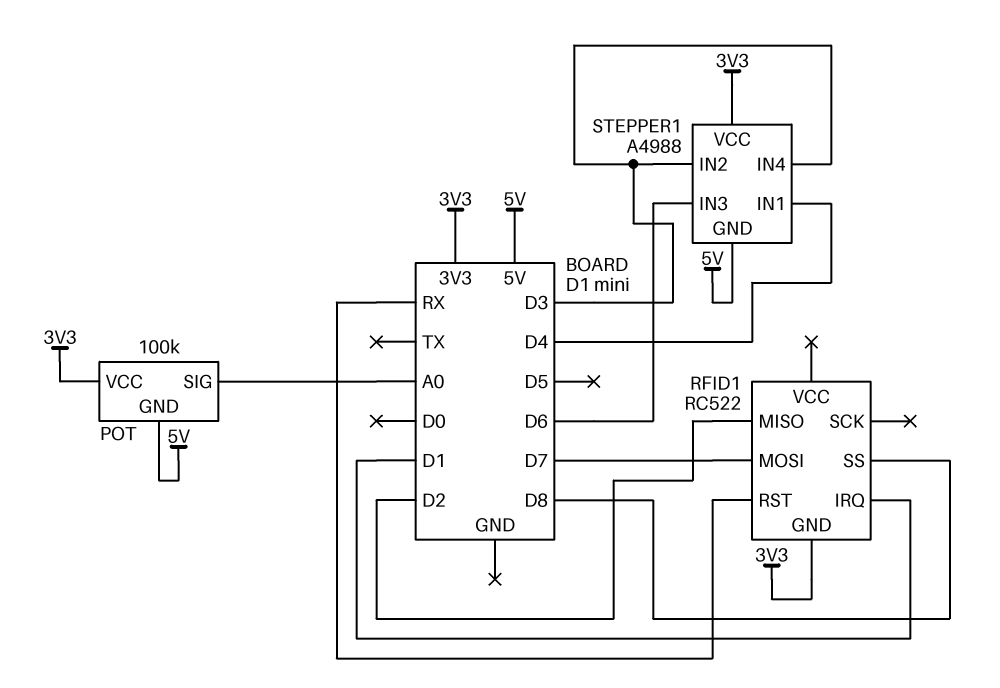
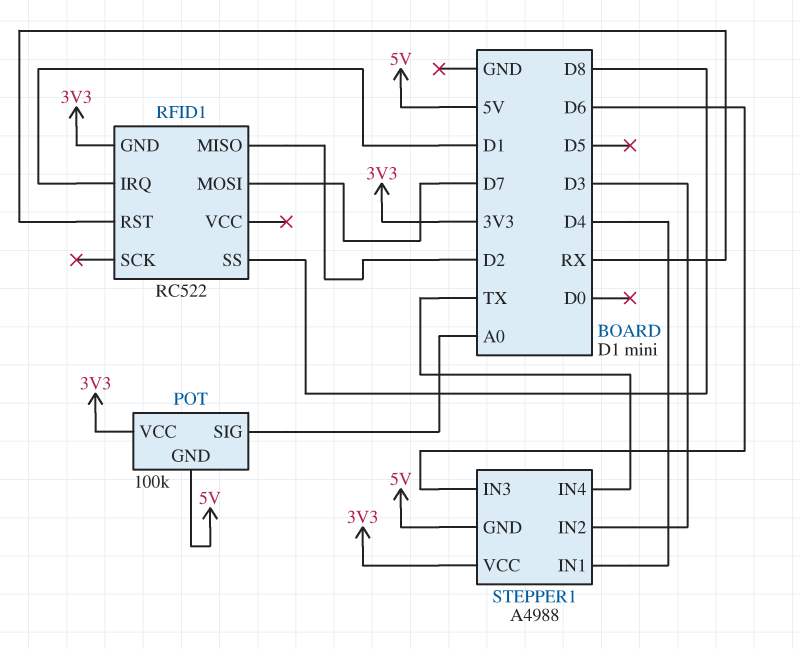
STEPPER1 pin IN4: D3 -> TX

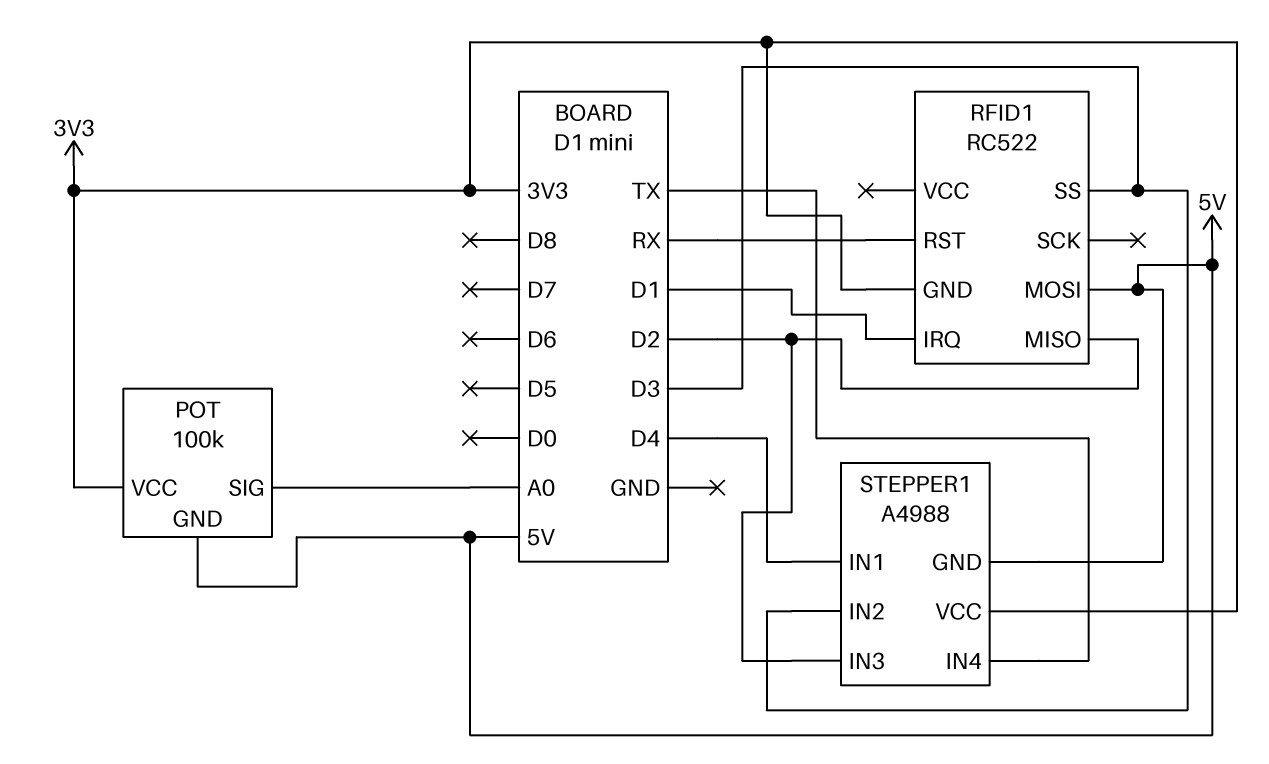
RFID1 pin MOSI: D7 -> 5V
RFID1 pin SS: D8 -> D3
STEPPER1 pin IN3: D6 -> D2

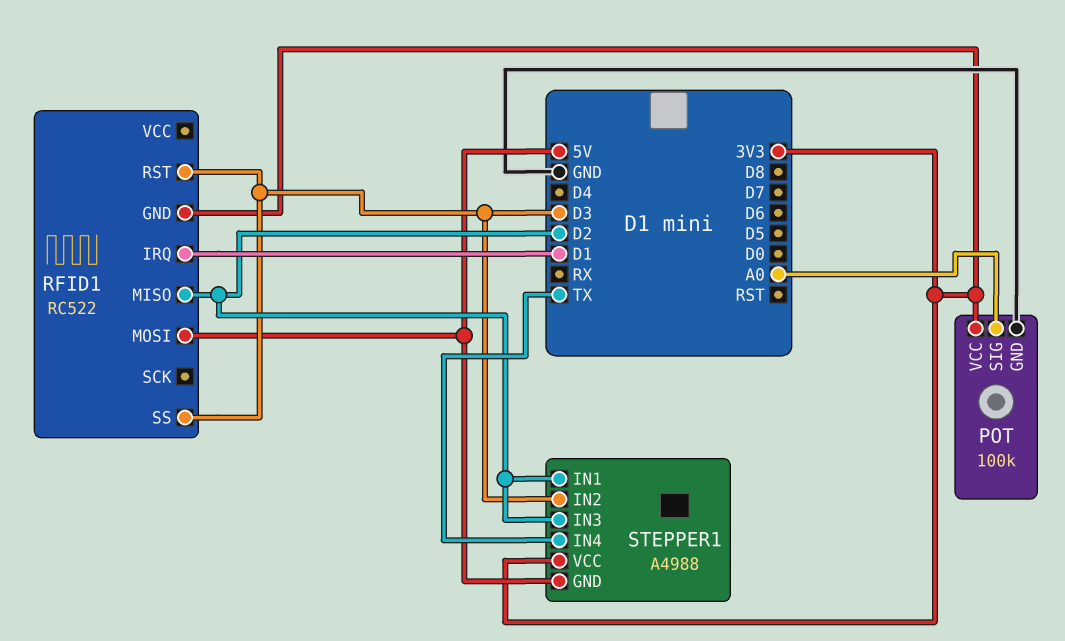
POT pin GND: 5V -> GND
RFID1 pin RST: RX -> D3
STEPPER1 pin IN1: D4 -> D2

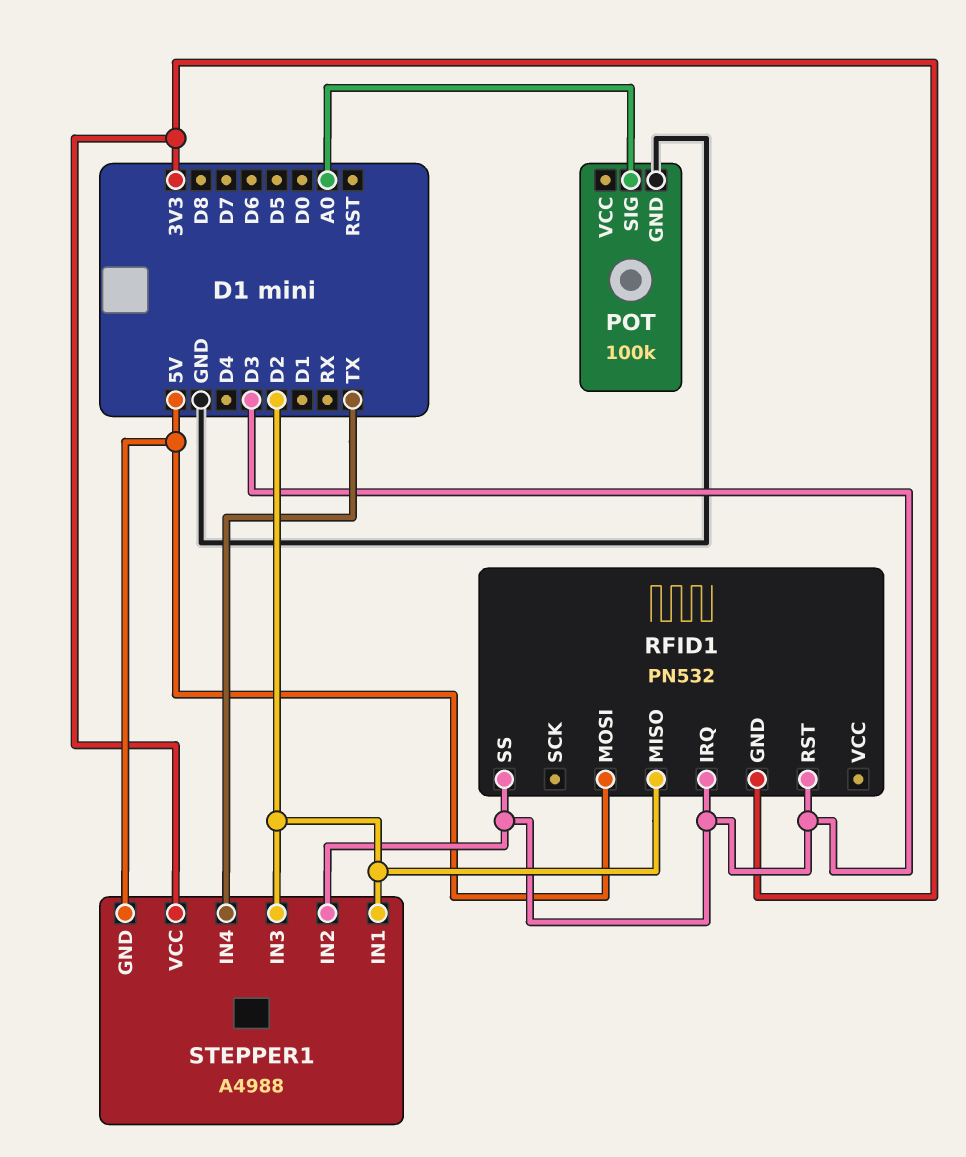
POT pin VCC: 3V3 -> none
RFID1: RC522 -> PN532
RFID1 pin IRQ: D1 -> D3

